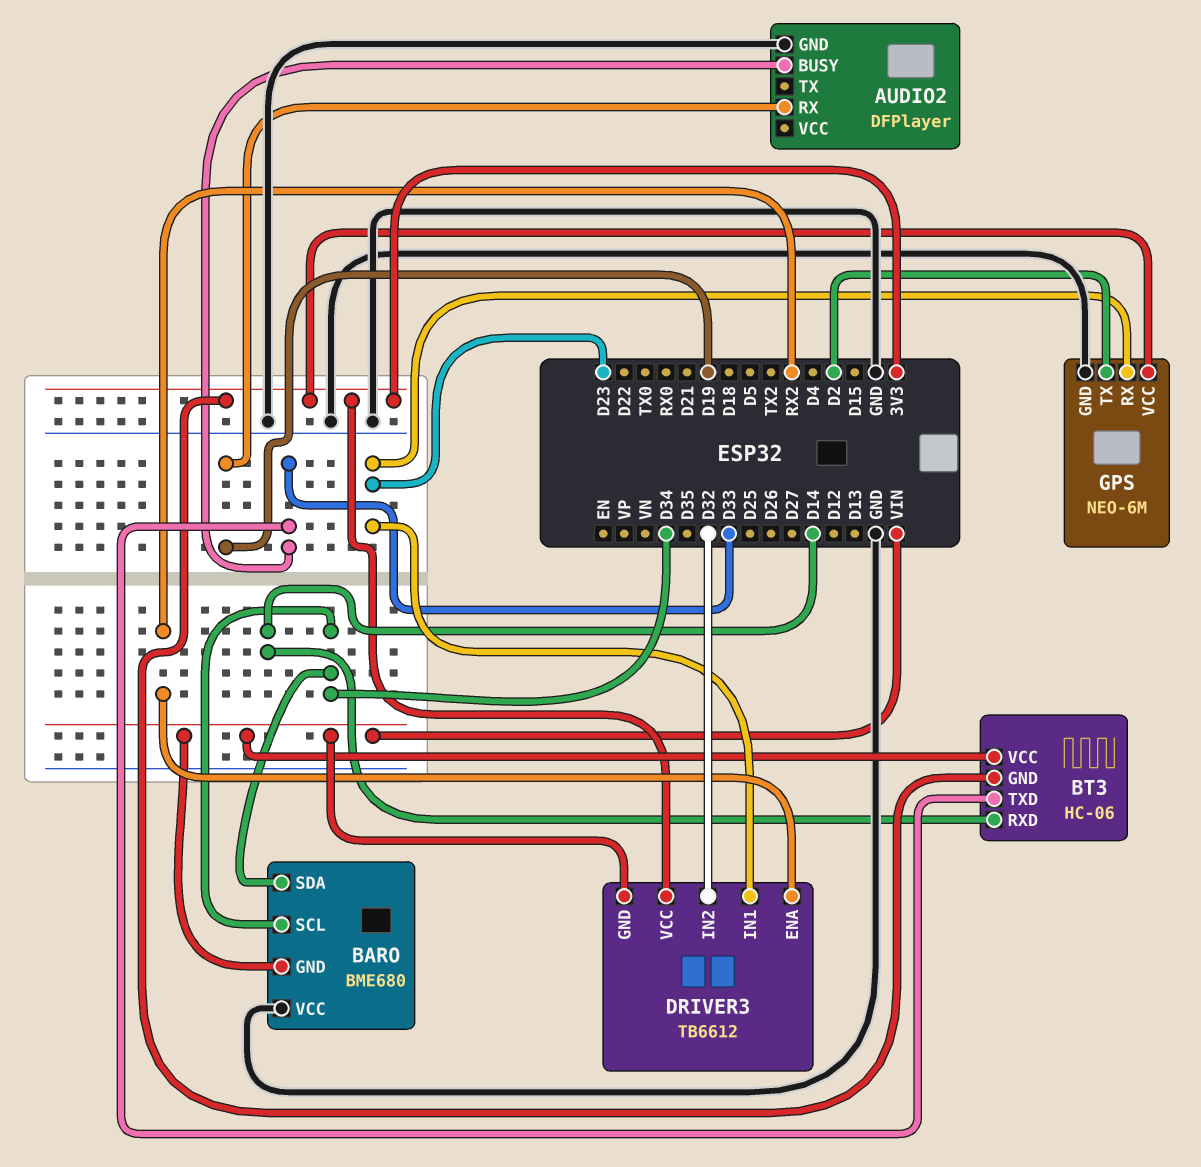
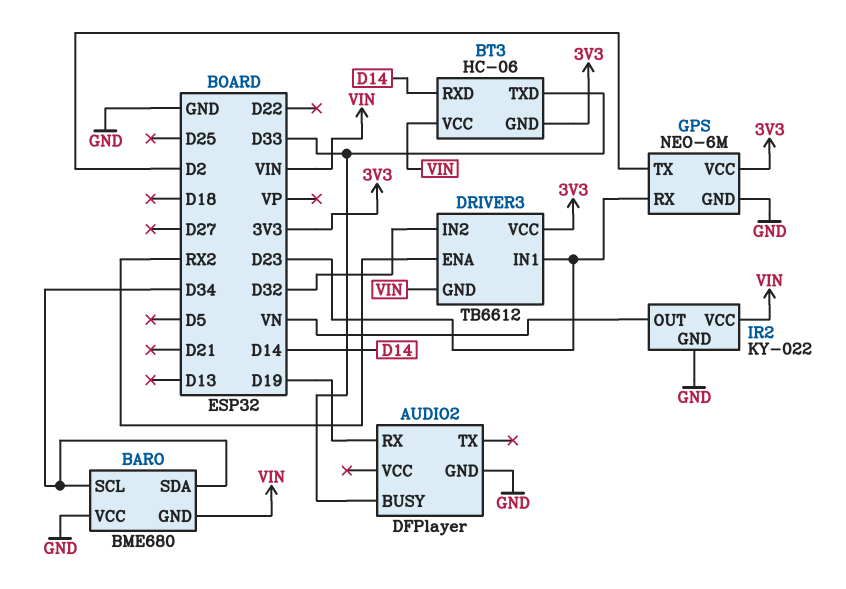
IR2: none -> KY-022
IR2 pin GND: none -> GND
IR2 pin OUT: none -> VN
IR2 pin VCC: none -> VIN

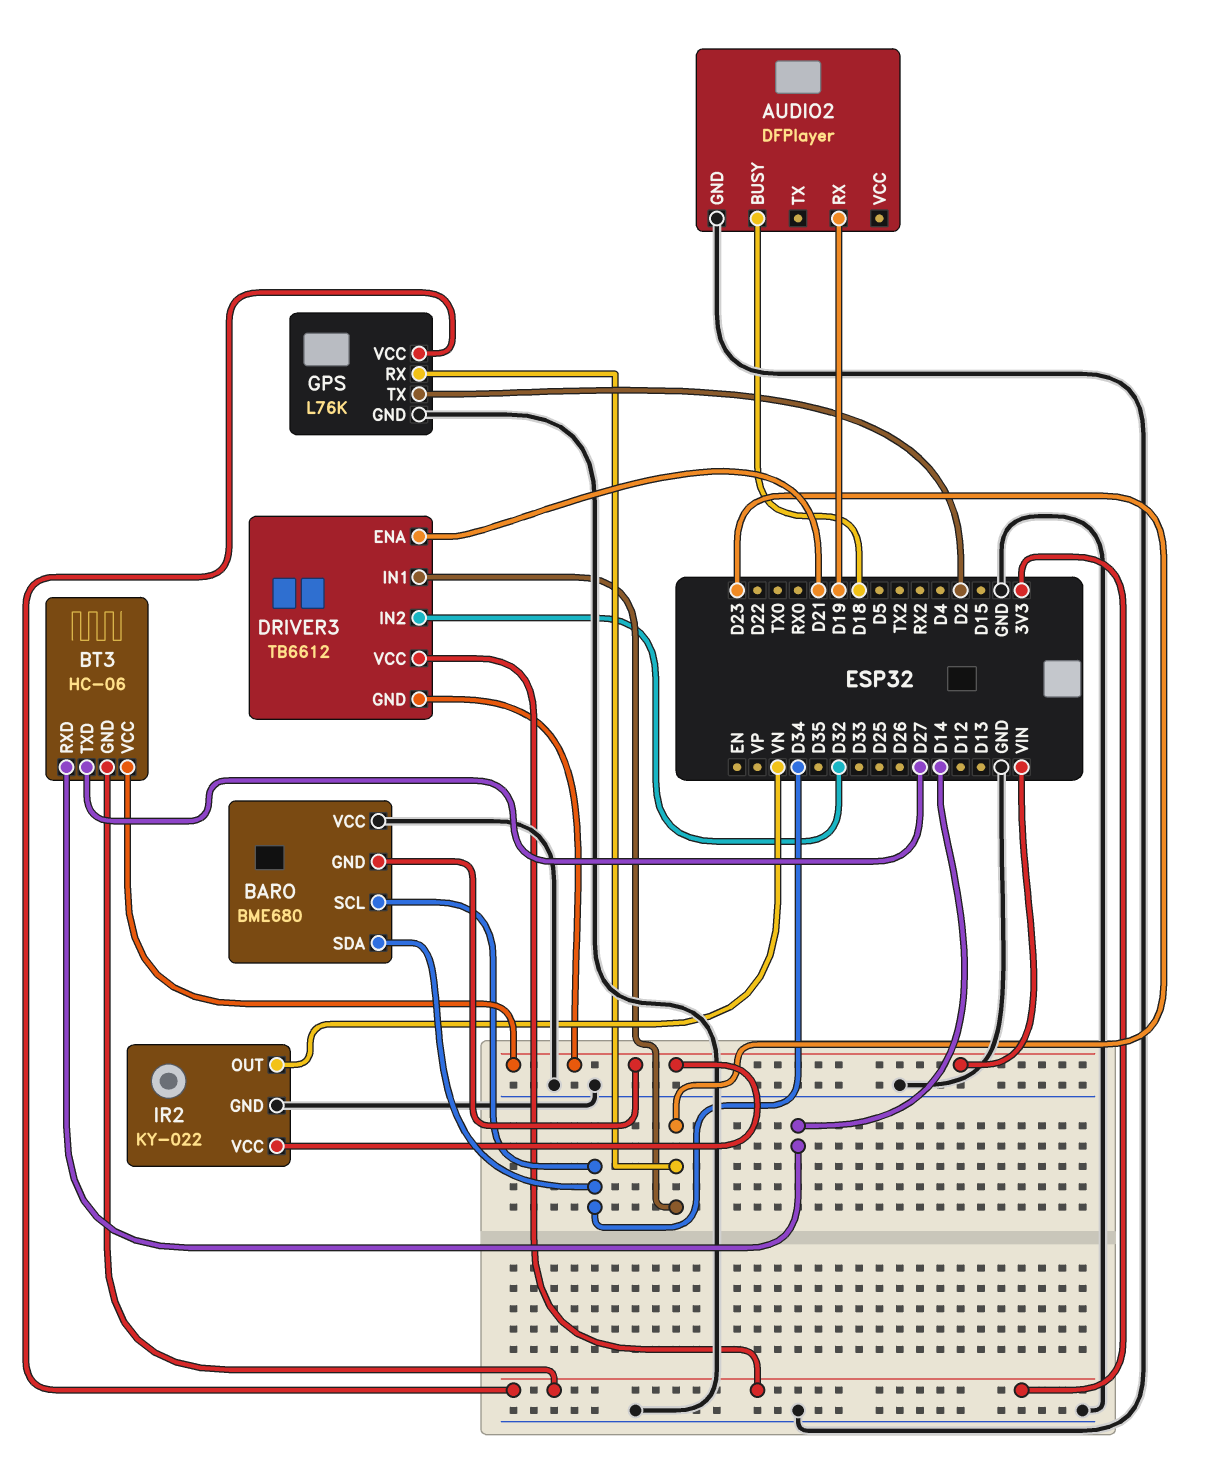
AUDIO2 pin BUSY: D33 -> D18
BT3 pin TXD: D33 -> D27
DRIVER3 pin ENA: RX2 -> D21
GPS: NEO-6M -> L76K

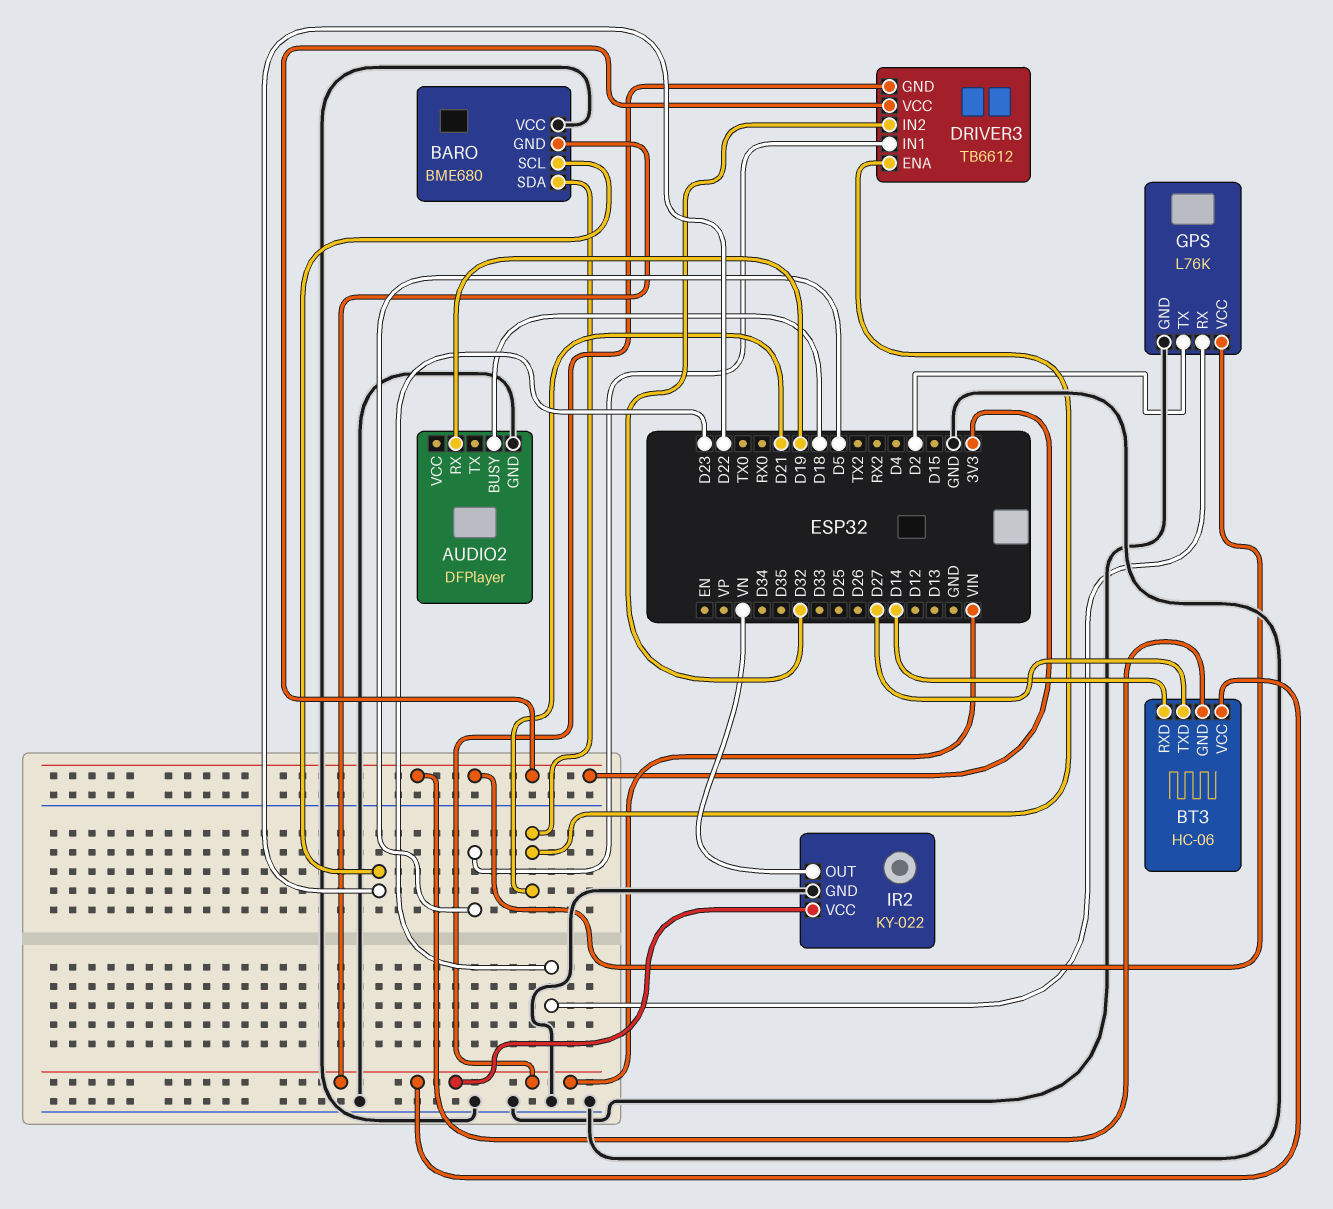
BARO pin SCL: D34 -> D22
BARO pin SDA: D34 -> D21
DRIVER3 pin IN1: D23 -> D5

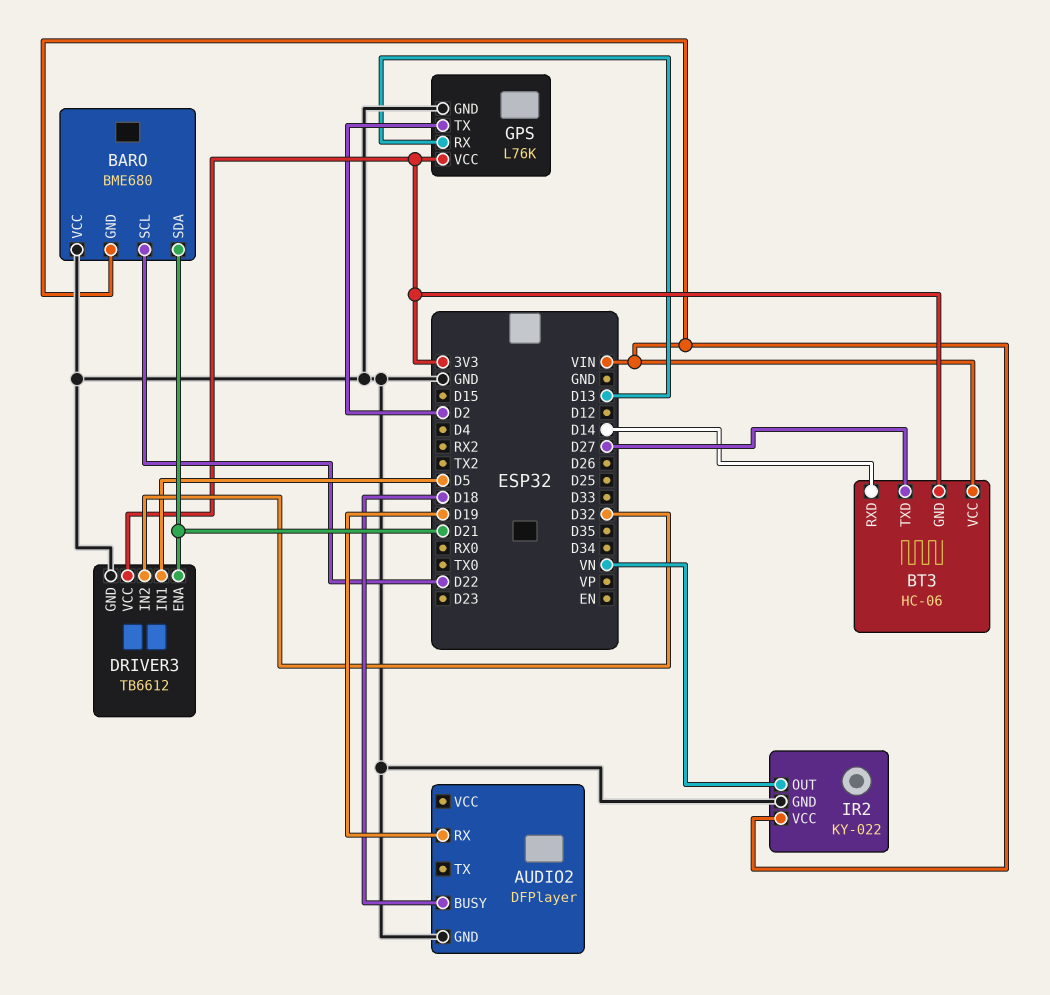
DRIVER3 pin GND: VIN -> GND
GPS pin RX: D23 -> D13

